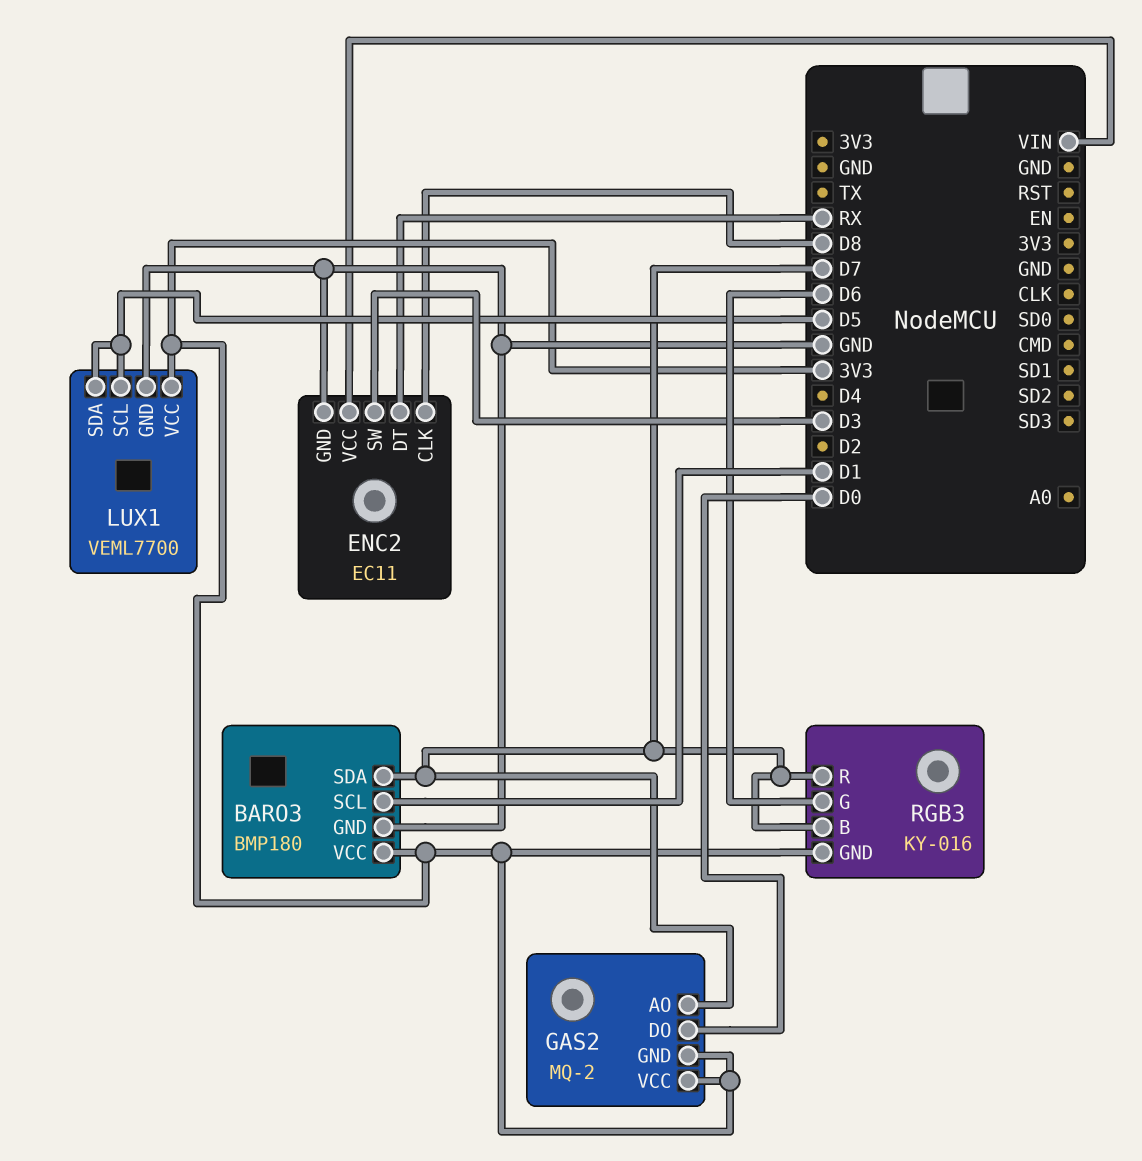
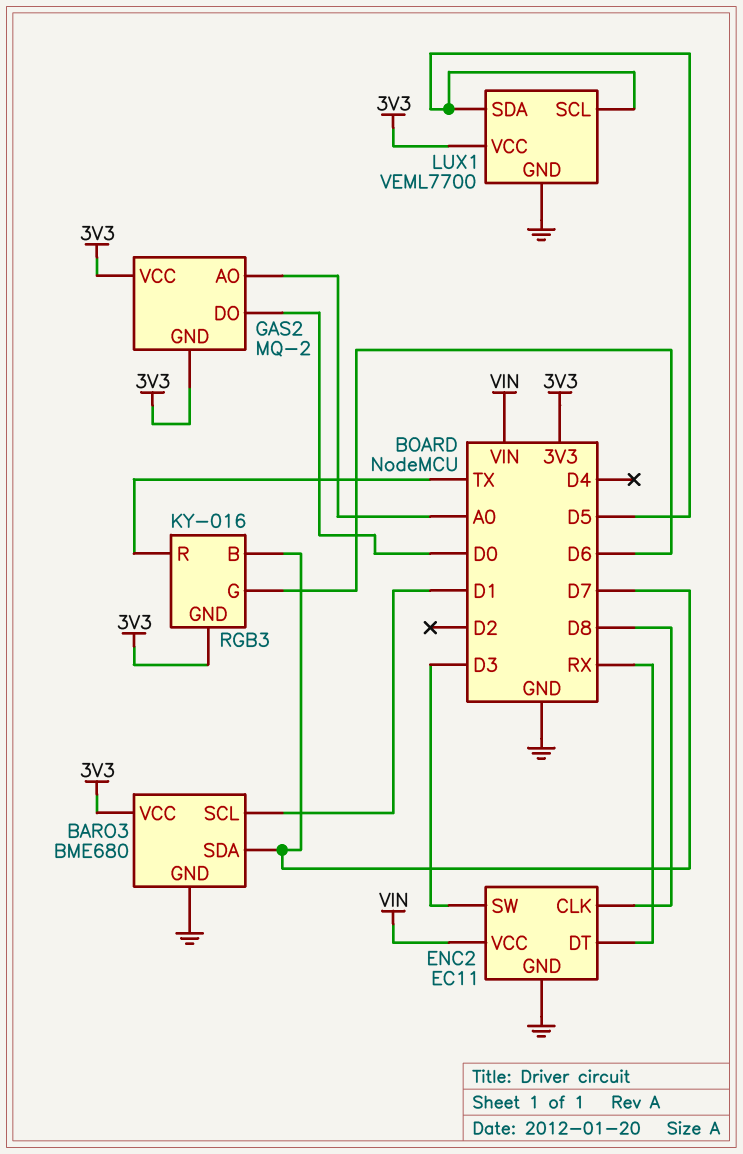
BARO3: BMP180 -> BME680
GAS2 pin AO: D7 -> A0
RGB3 pin R: D7 -> TX

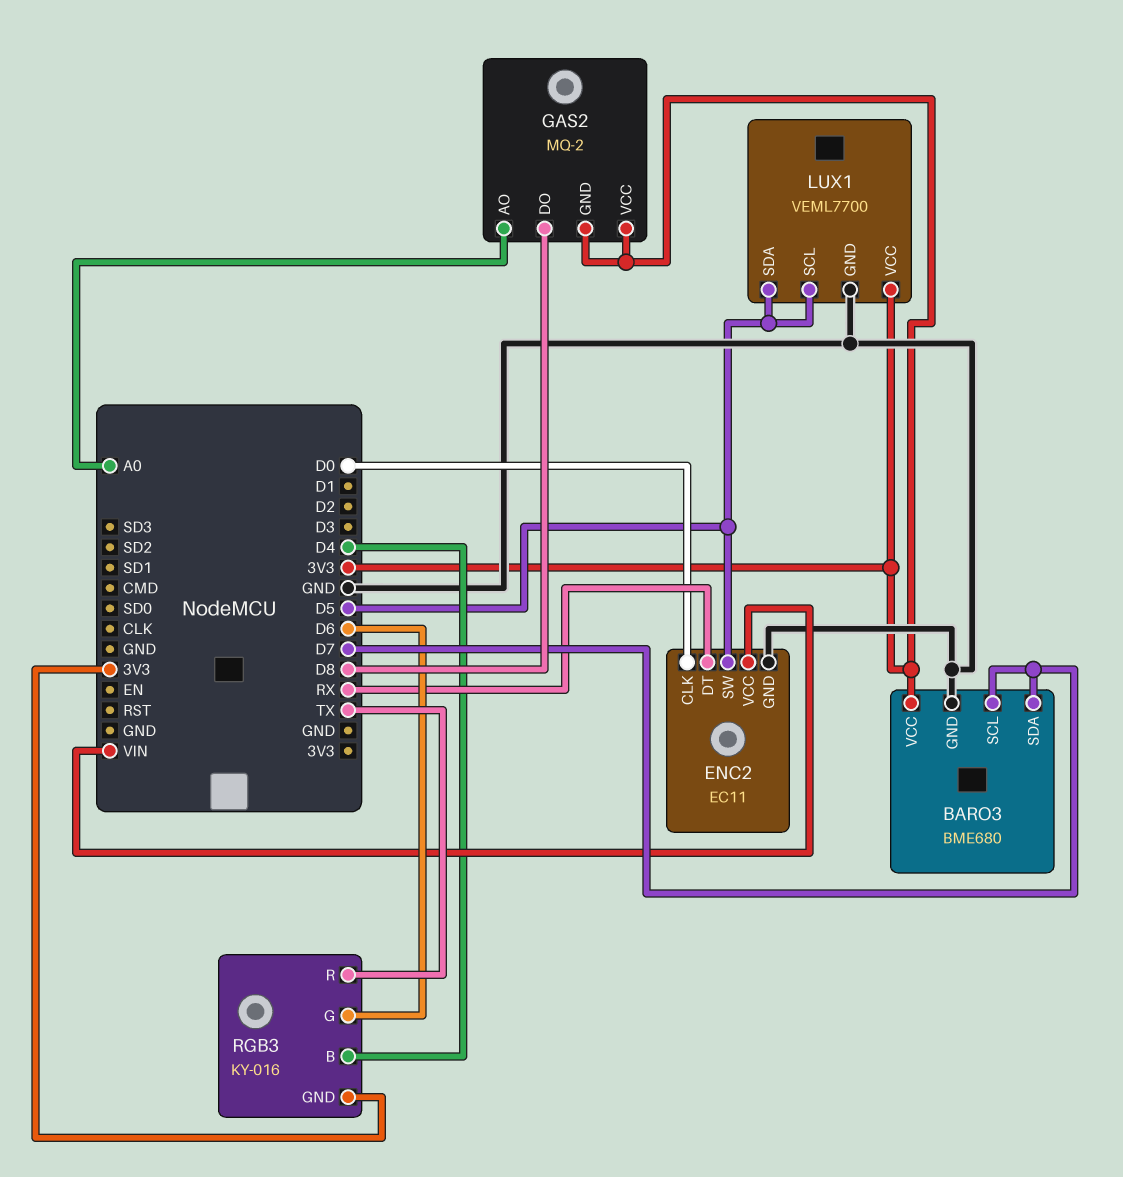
BARO3 pin SCL: D1 -> D7
ENC2 pin CLK: D8 -> D0
ENC2 pin SW: D3 -> D5
GAS2 pin DO: D0 -> D8
RGB3 pin B: D7 -> D4

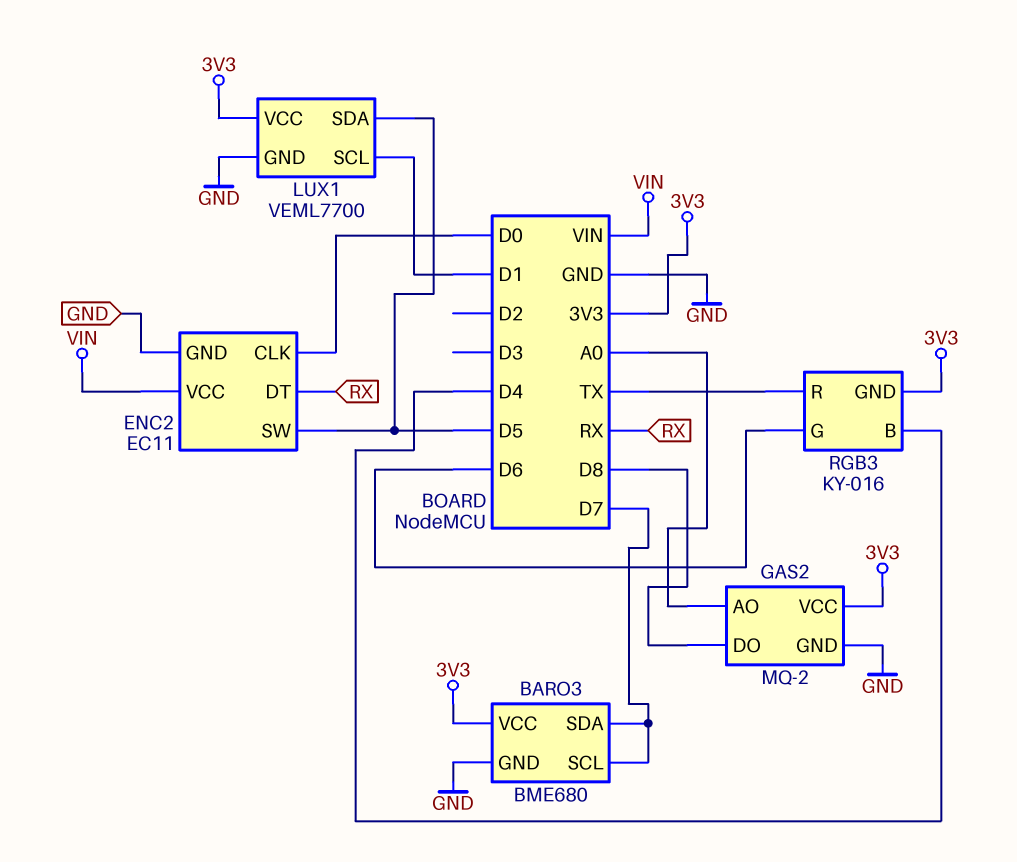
GAS2 pin GND: 3V3 -> GND
LUX1 pin SCL: D5 -> D1

